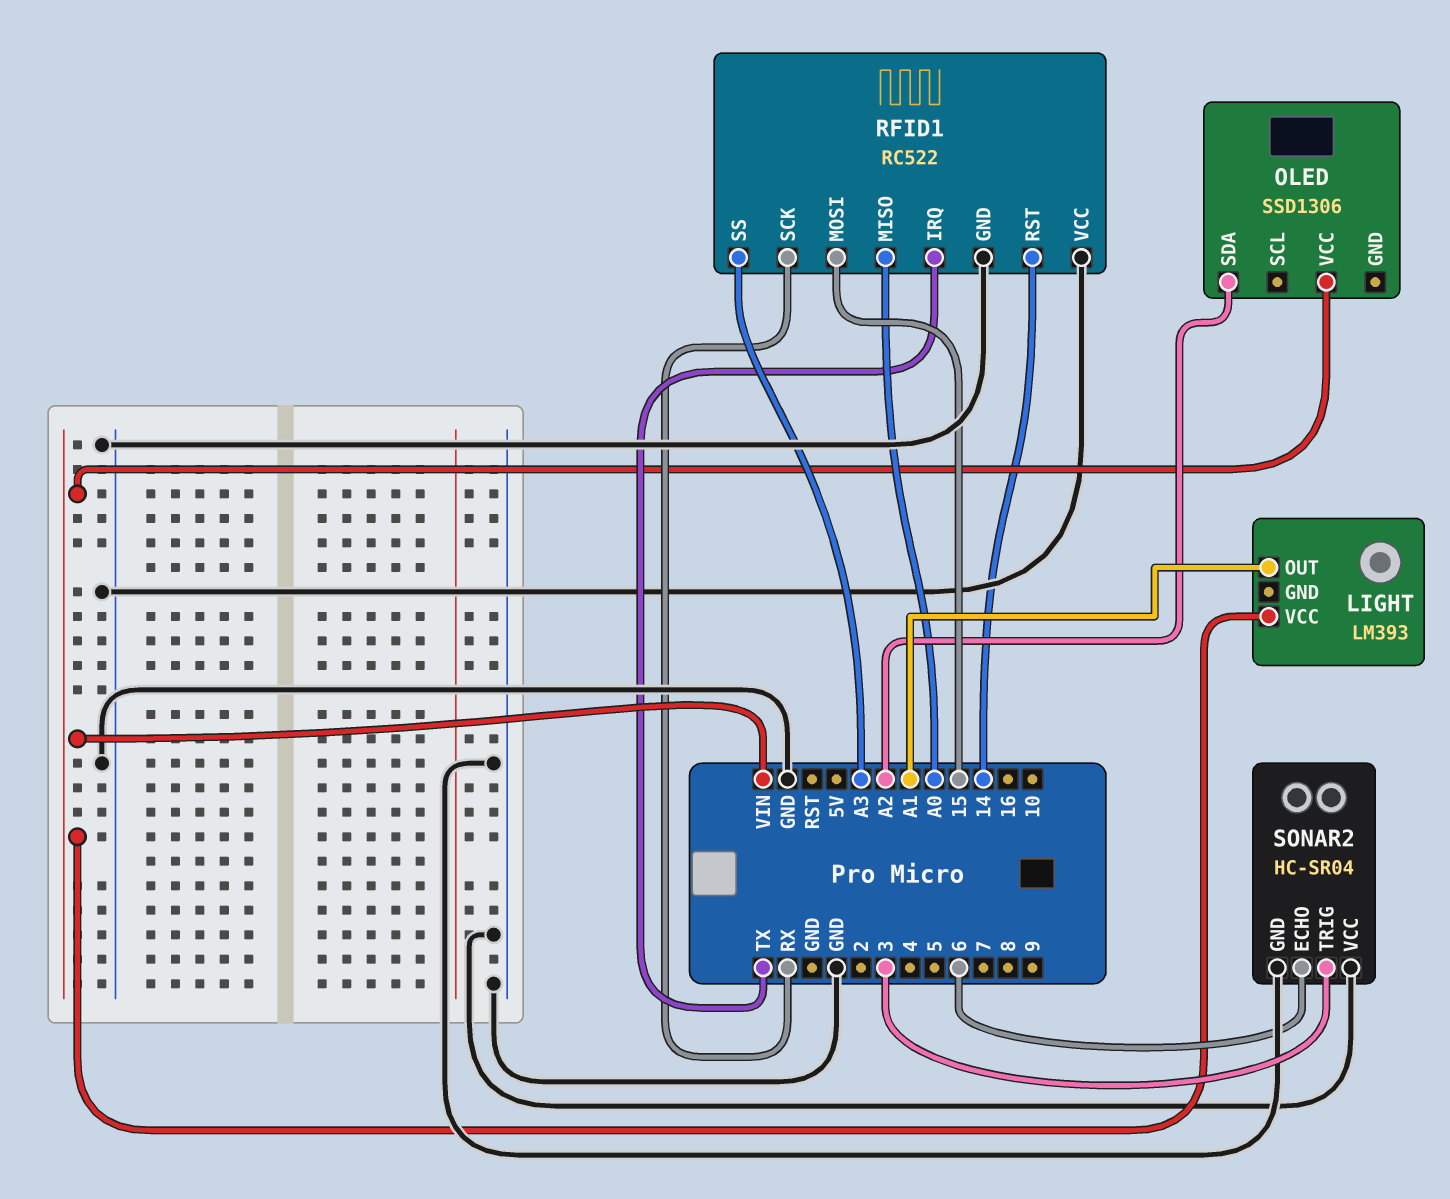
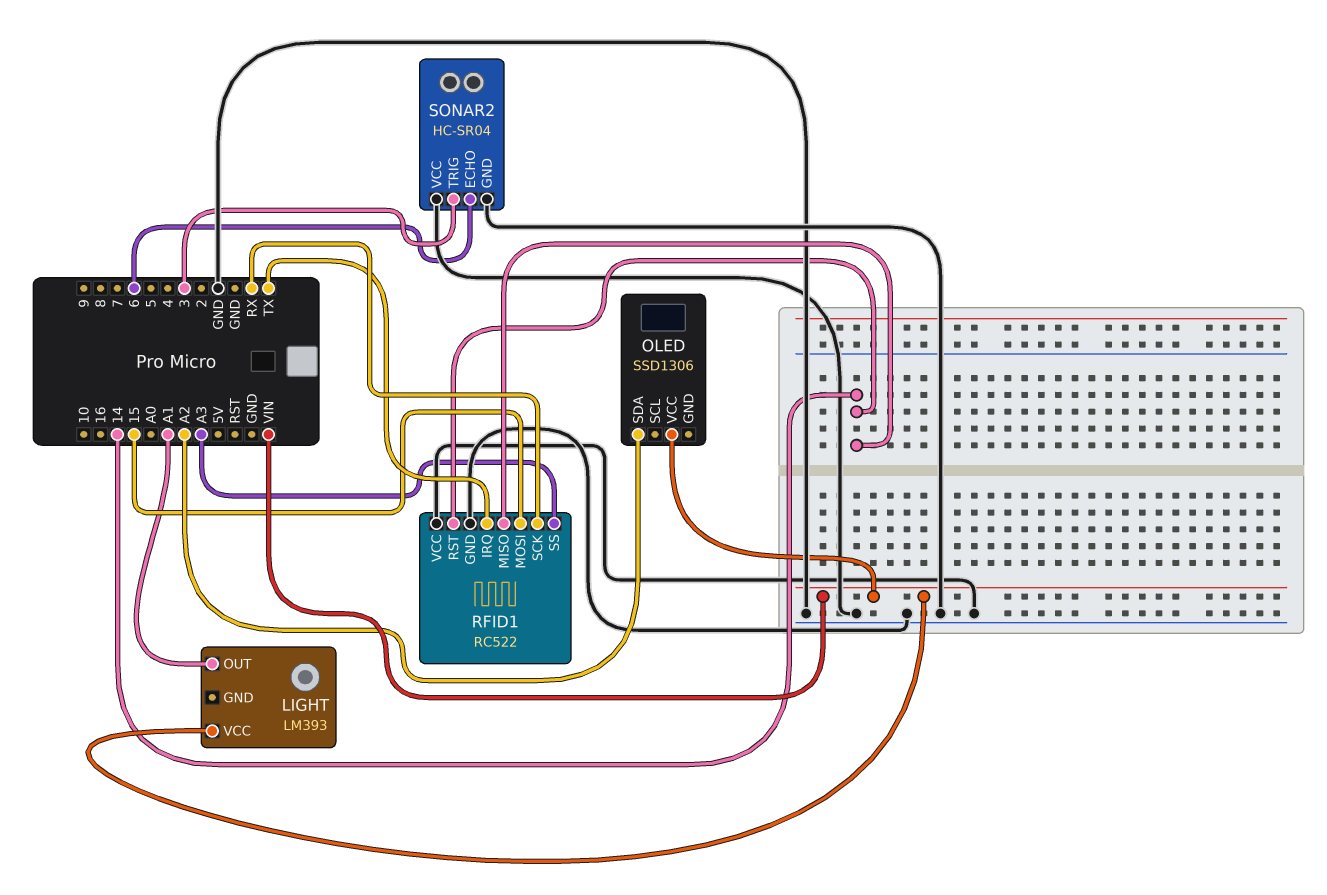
RFID1 pin MISO: A0 -> 14

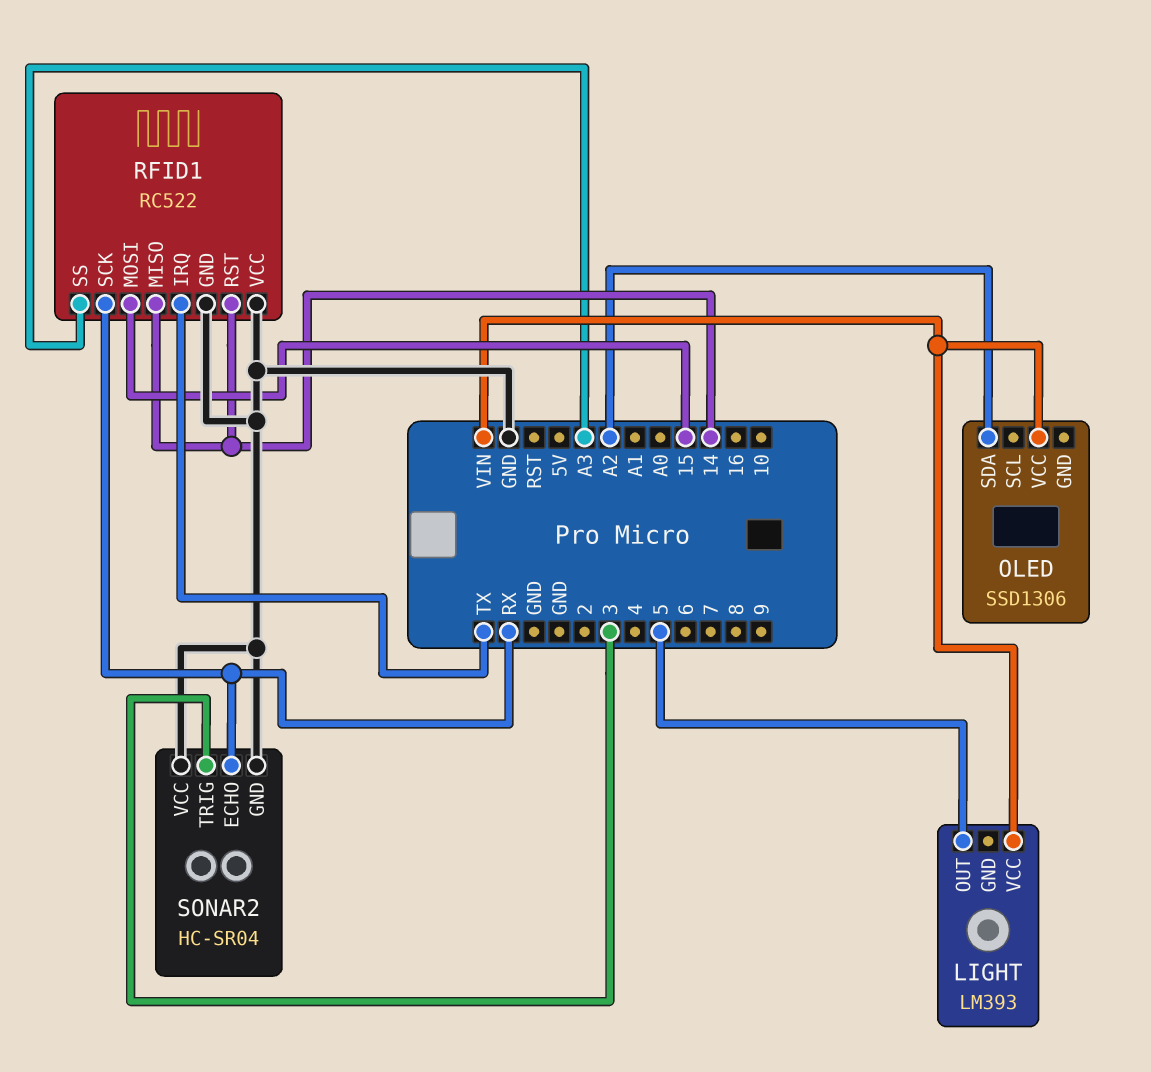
LIGHT pin OUT: A1 -> 5
SONAR2 pin ECHO: 6 -> RX

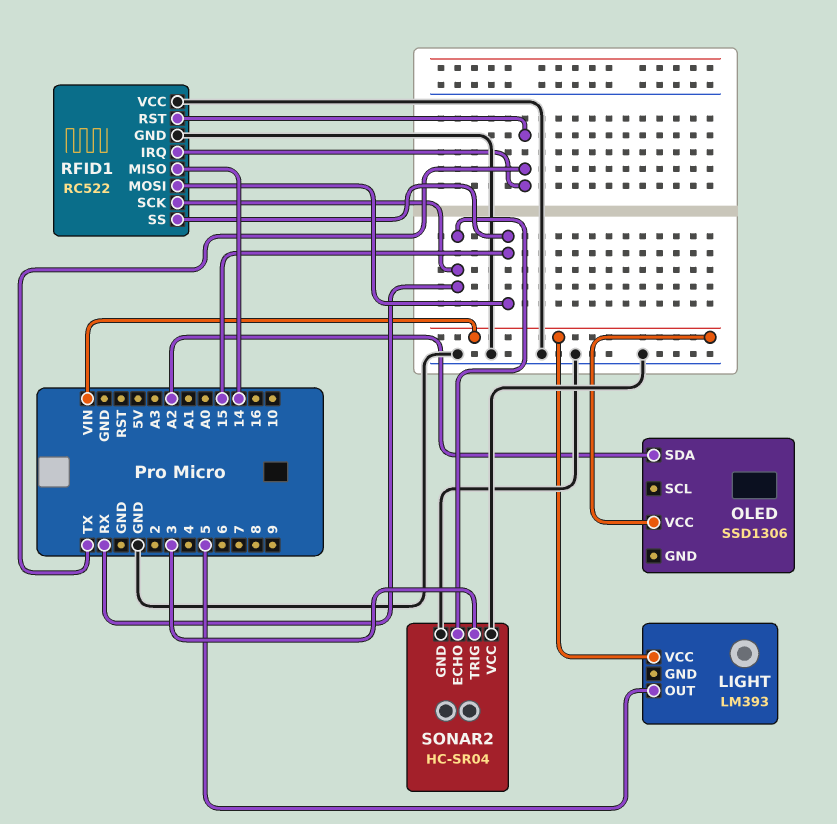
RFID1 pin RST: 14 -> TX
RFID1 pin SS: A3 -> 15

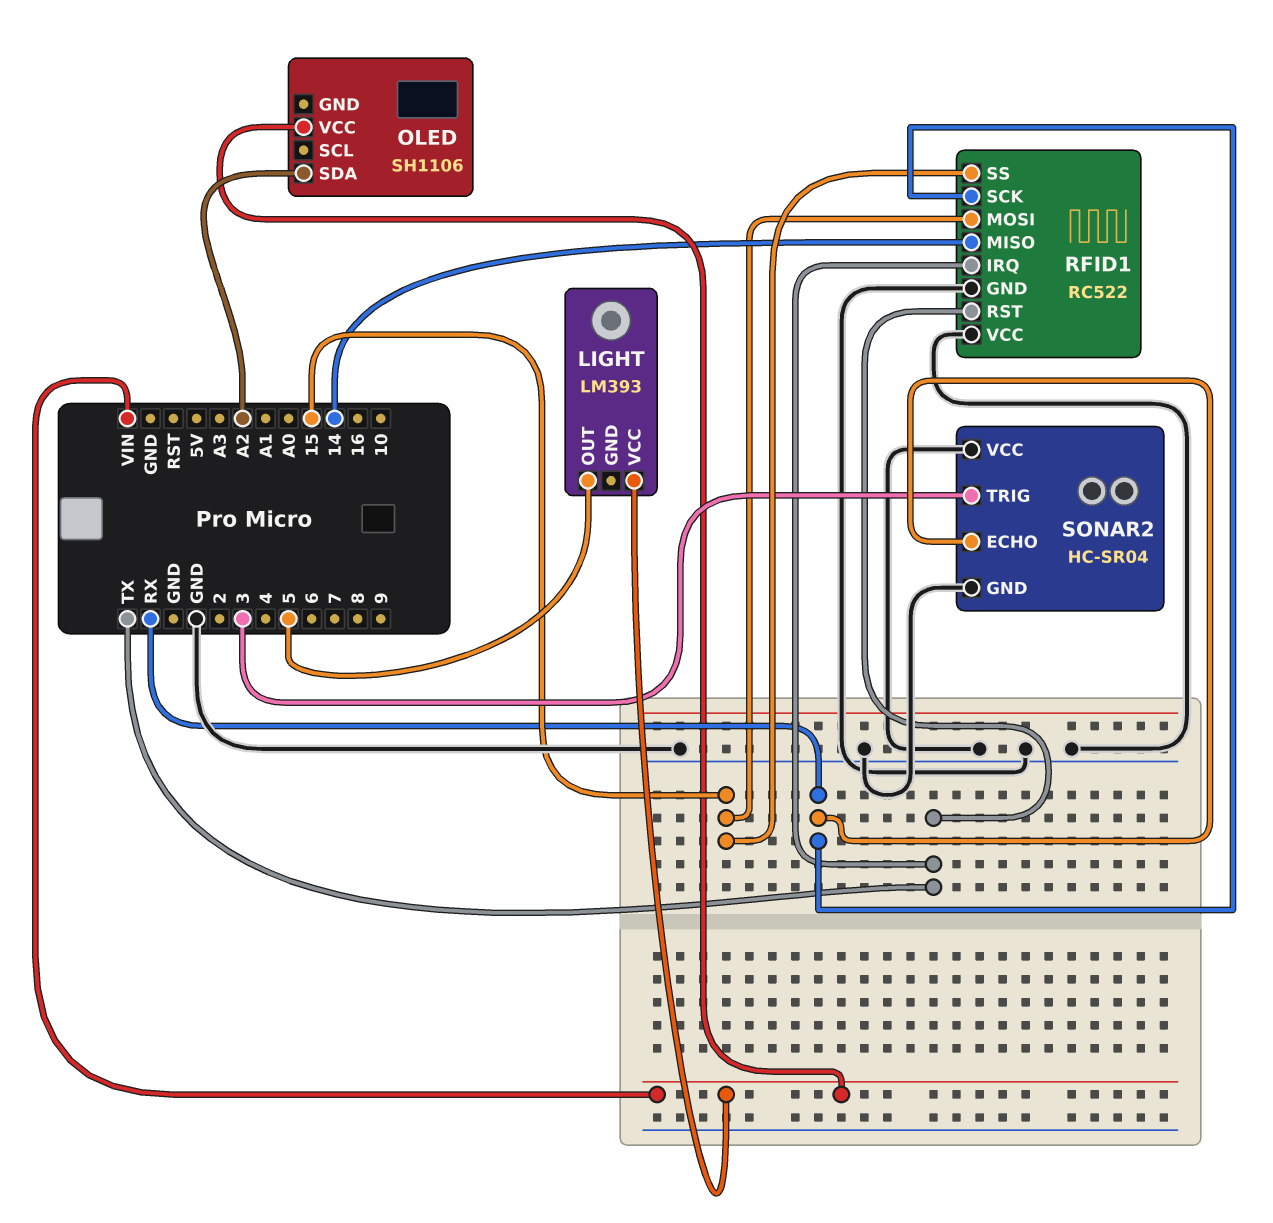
OLED: SSD1306 -> SH1106

